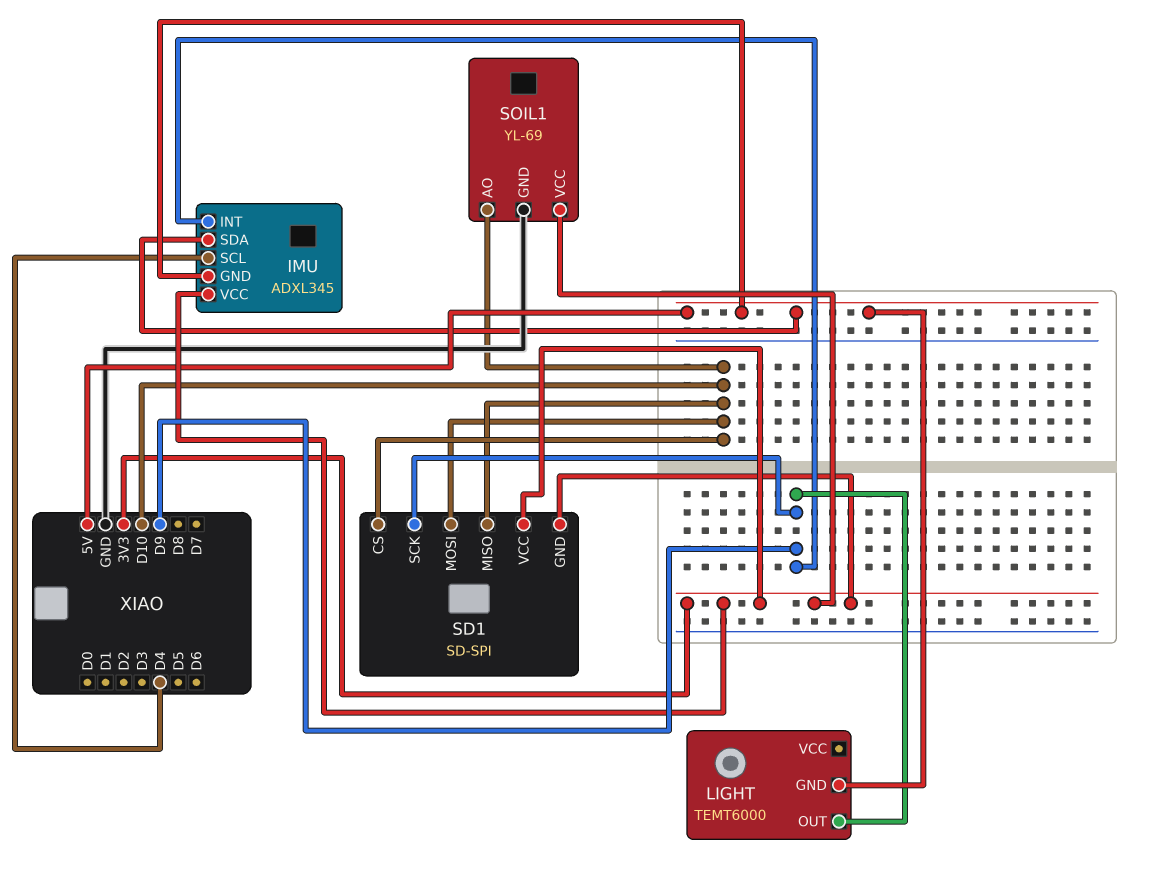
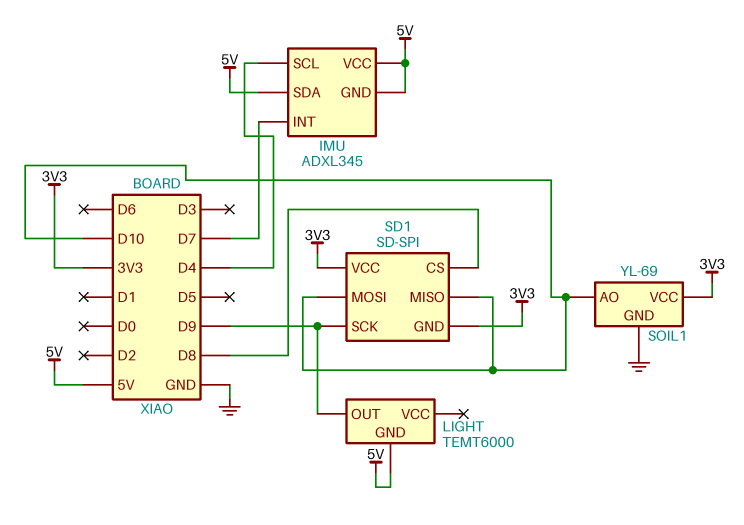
IMU pin INT: D9 -> D7
IMU pin VCC: 3V3 -> 5V
SD1 pin CS: D10 -> D8

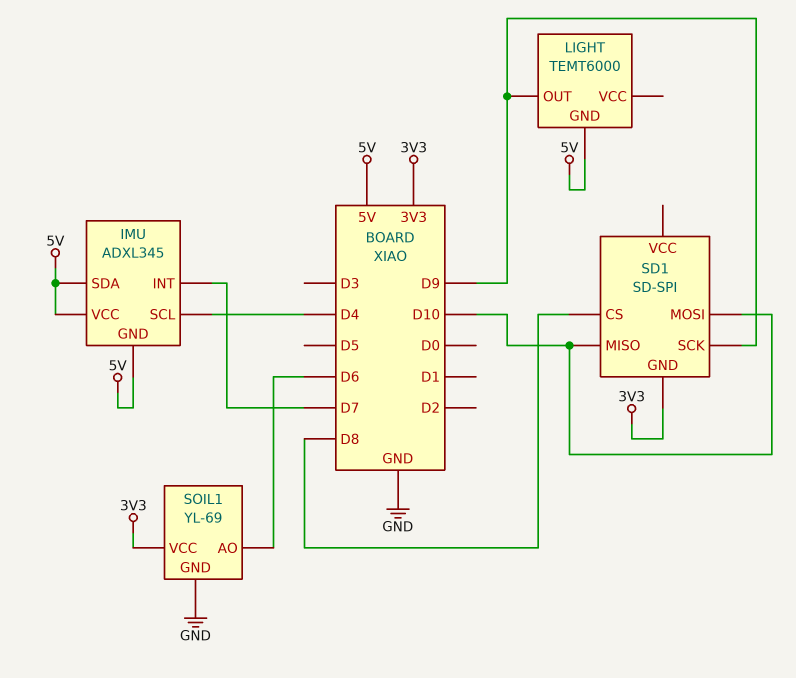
SD1 pin VCC: 3V3 -> none
SOIL1 pin AO: D10 -> D6

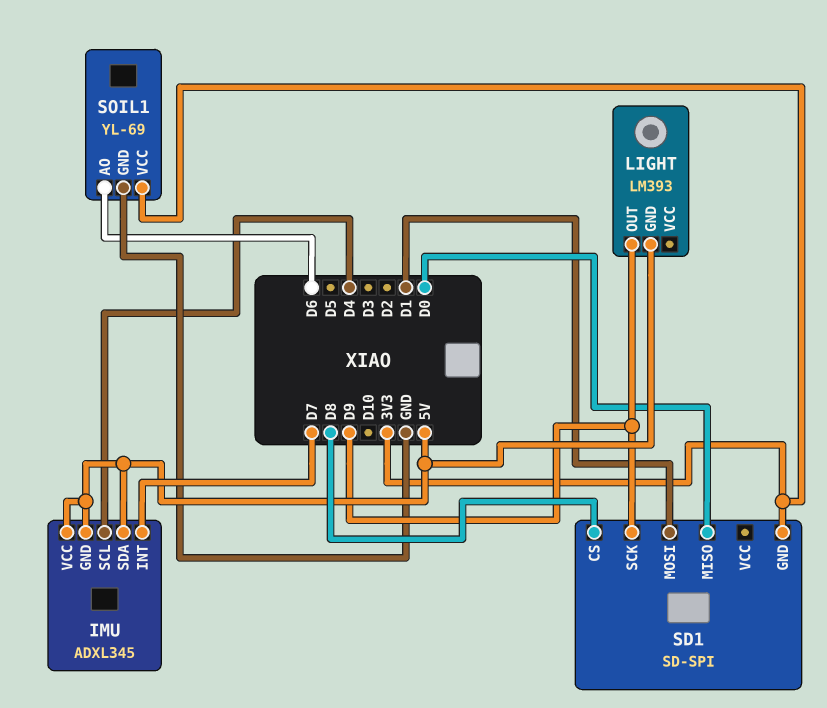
LIGHT: TEMT6000 -> LM393
SD1 pin MISO: D10 -> D0
SD1 pin MOSI: D10 -> D1

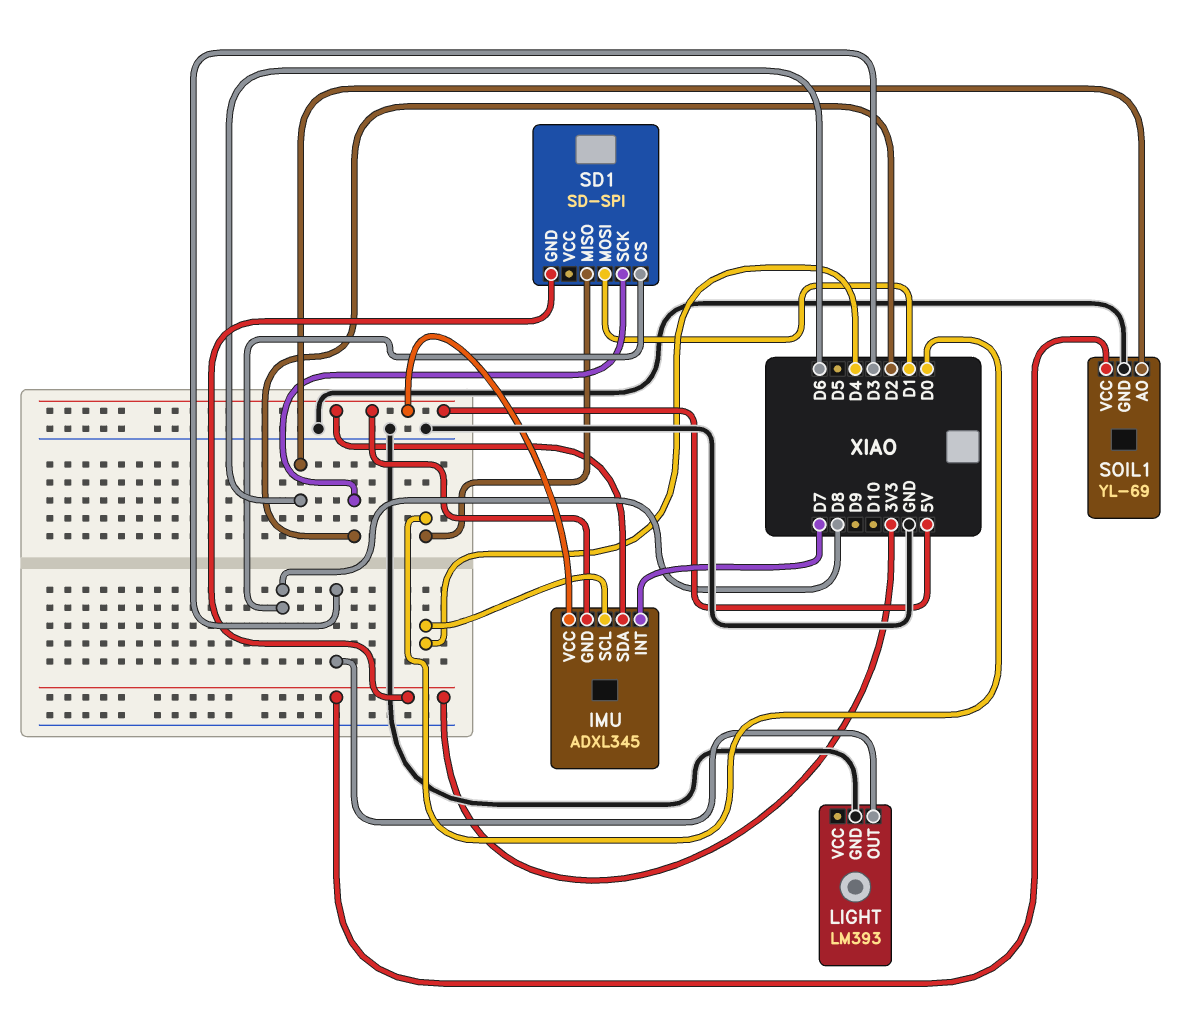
LIGHT pin GND: 5V -> GND
LIGHT pin OUT: D9 -> D3
SD1 pin SCK: D9 -> D2

